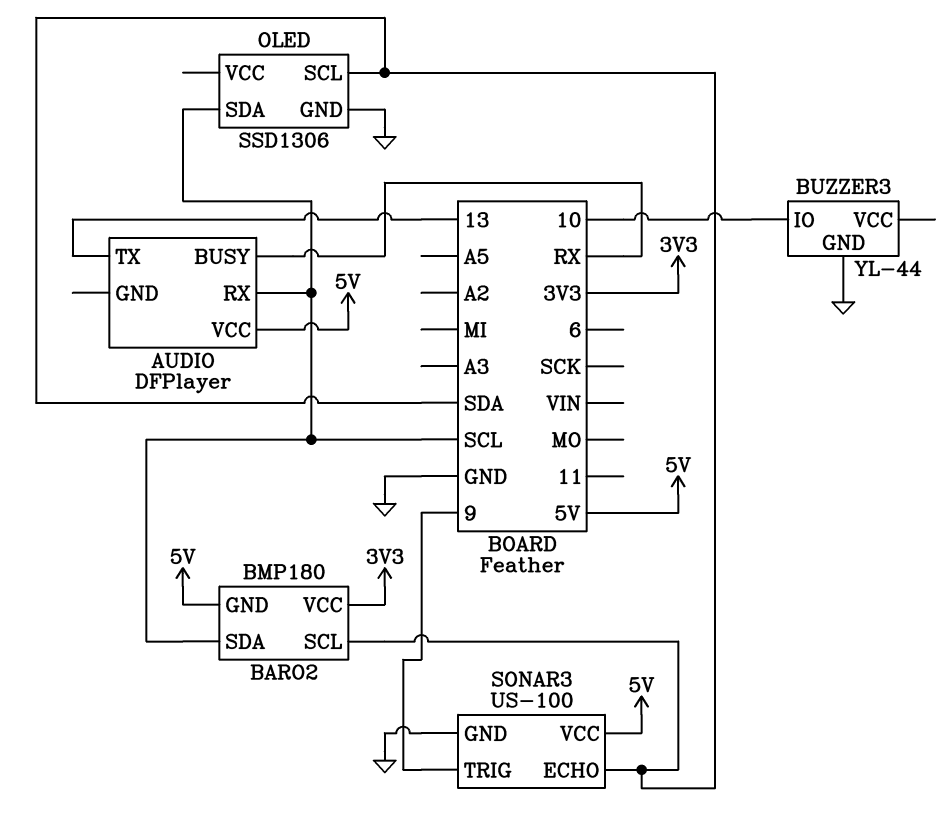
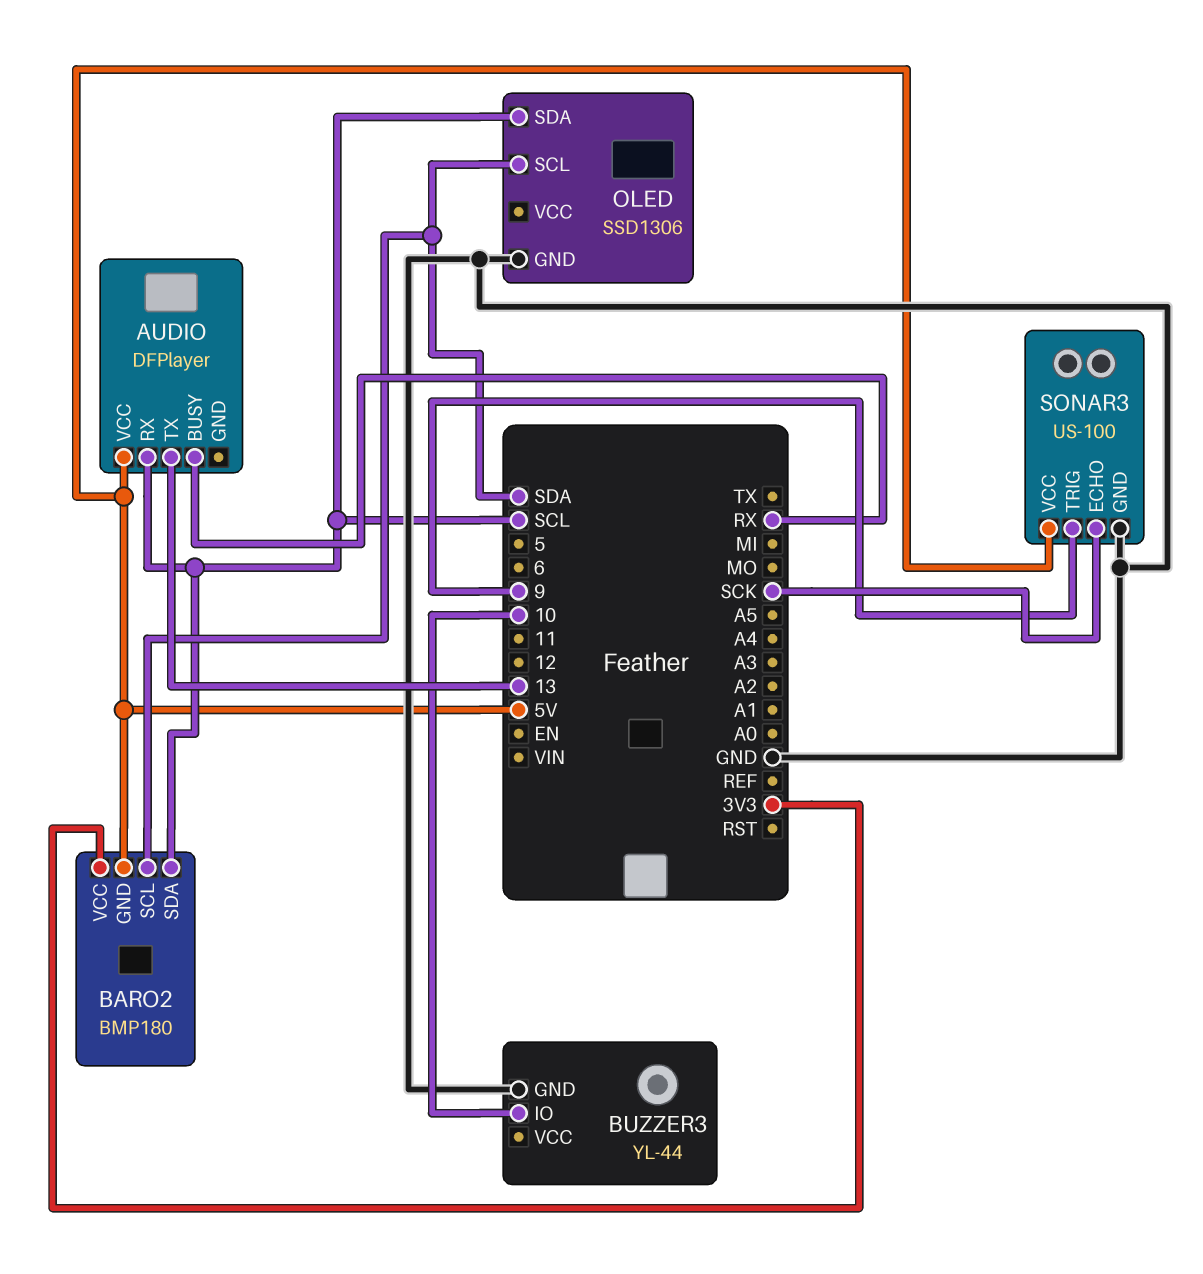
SONAR3 pin ECHO: SDA -> SCK

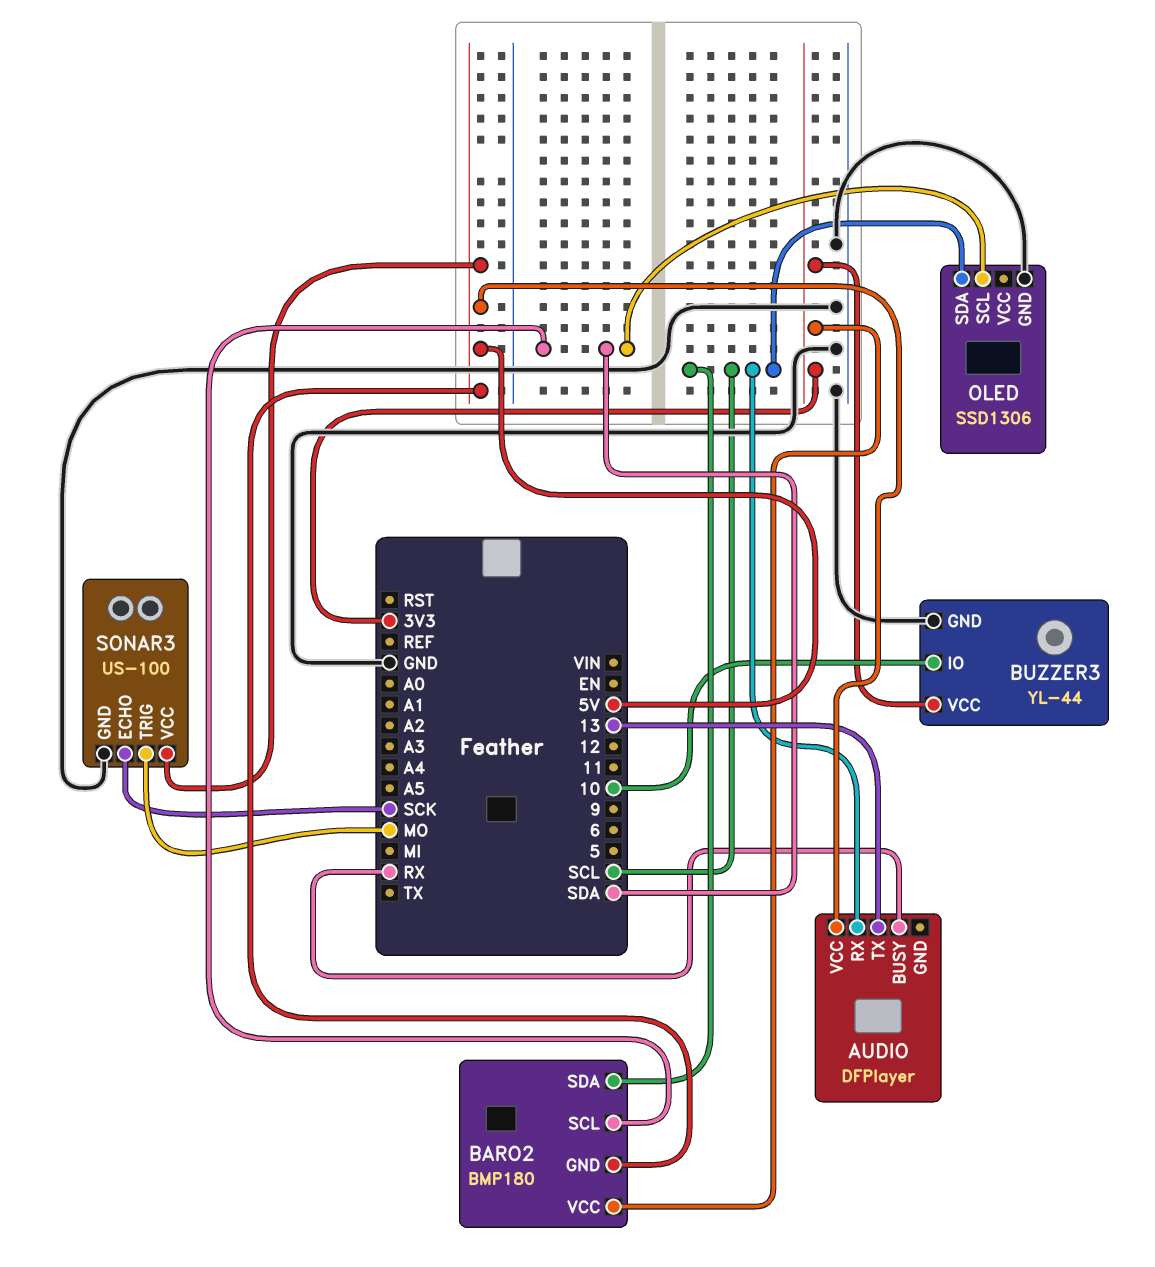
BUZZER3 pin VCC: none -> 3V3
SONAR3 pin TRIG: 9 -> MO

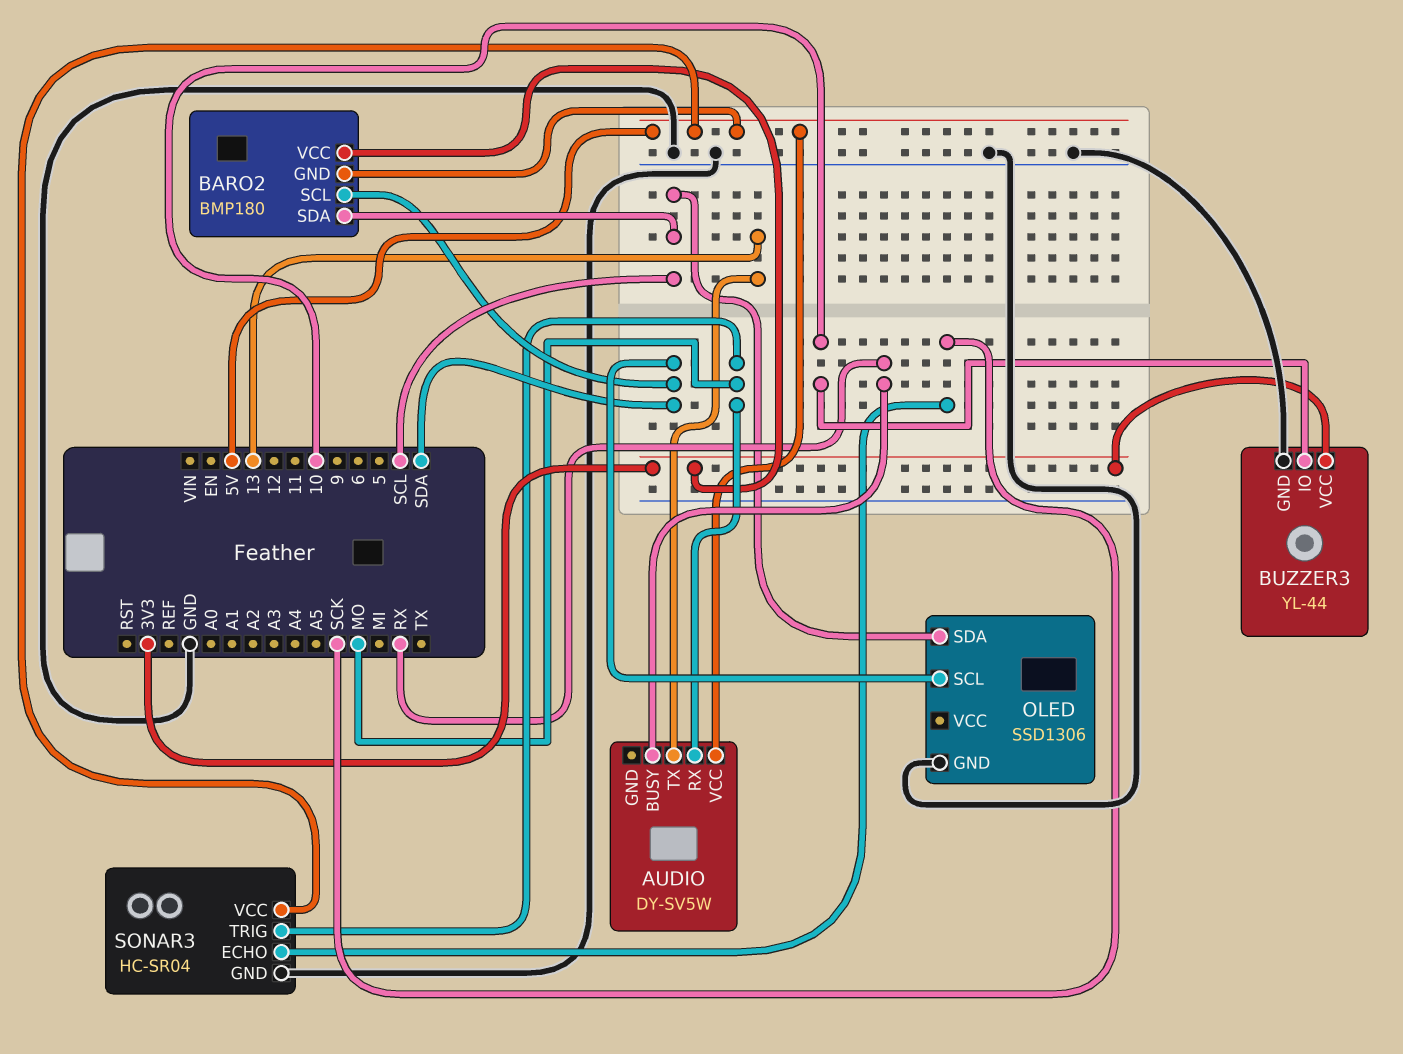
AUDIO: DFPlayer -> DY-SV5W
AUDIO pin RX: SCL -> MO
SONAR3: US-100 -> HC-SR04

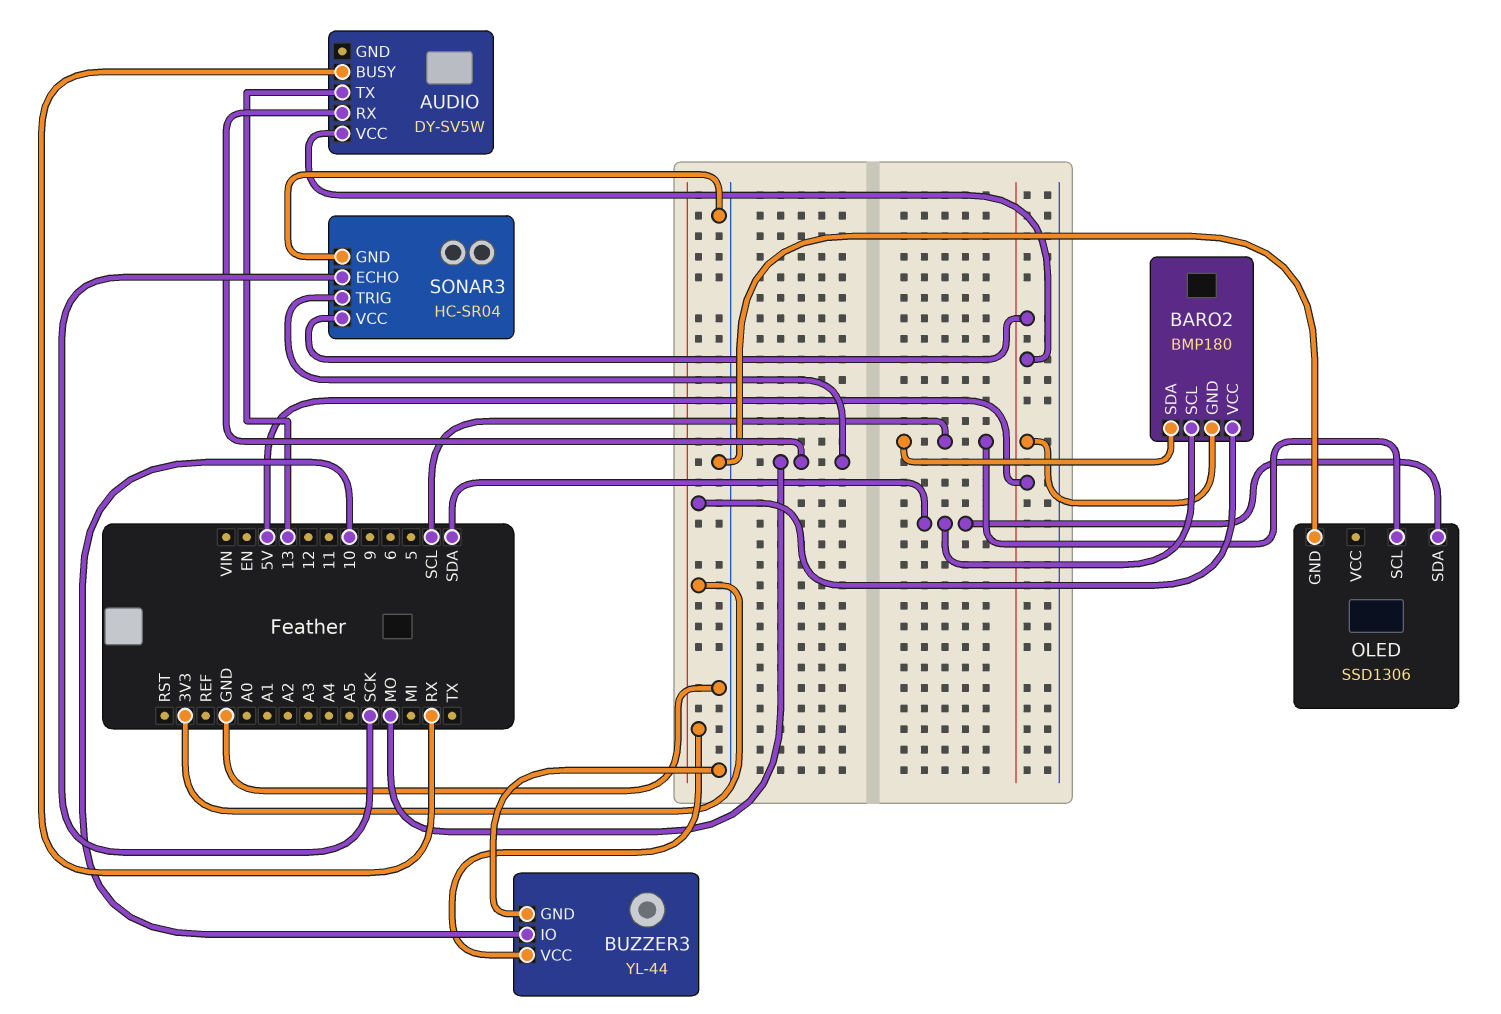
OLED pin SCL: SDA -> SCL
OLED pin SDA: SCL -> SDA

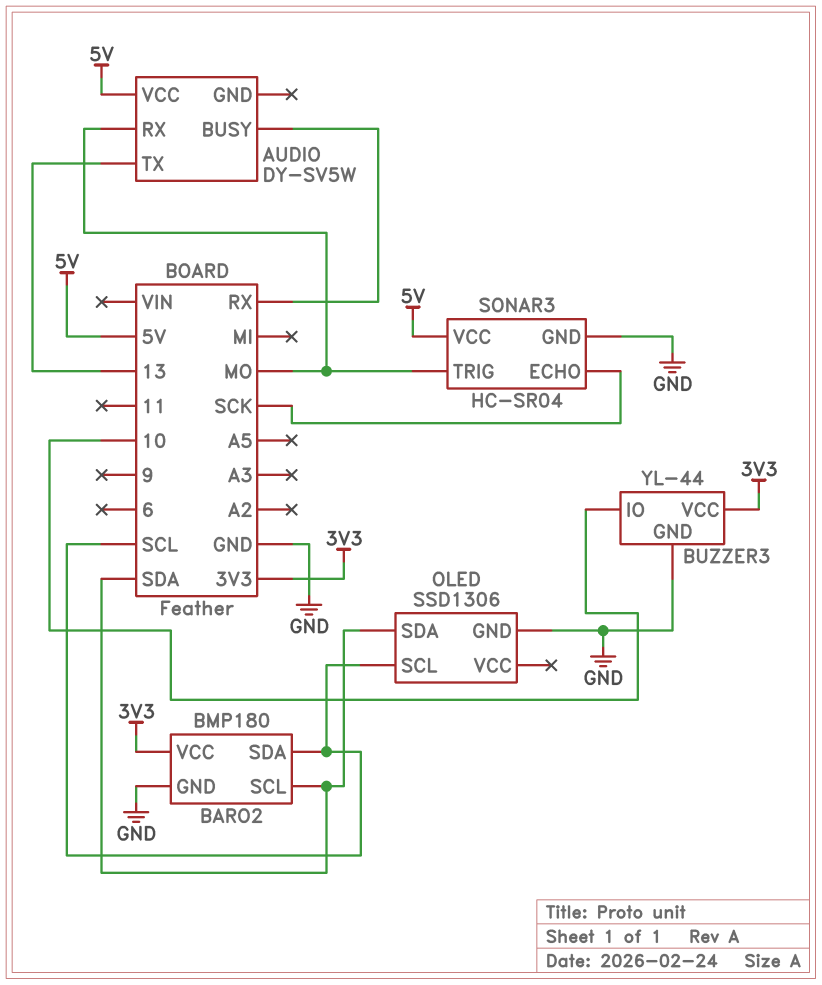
BARO2 pin GND: 5V -> GND

